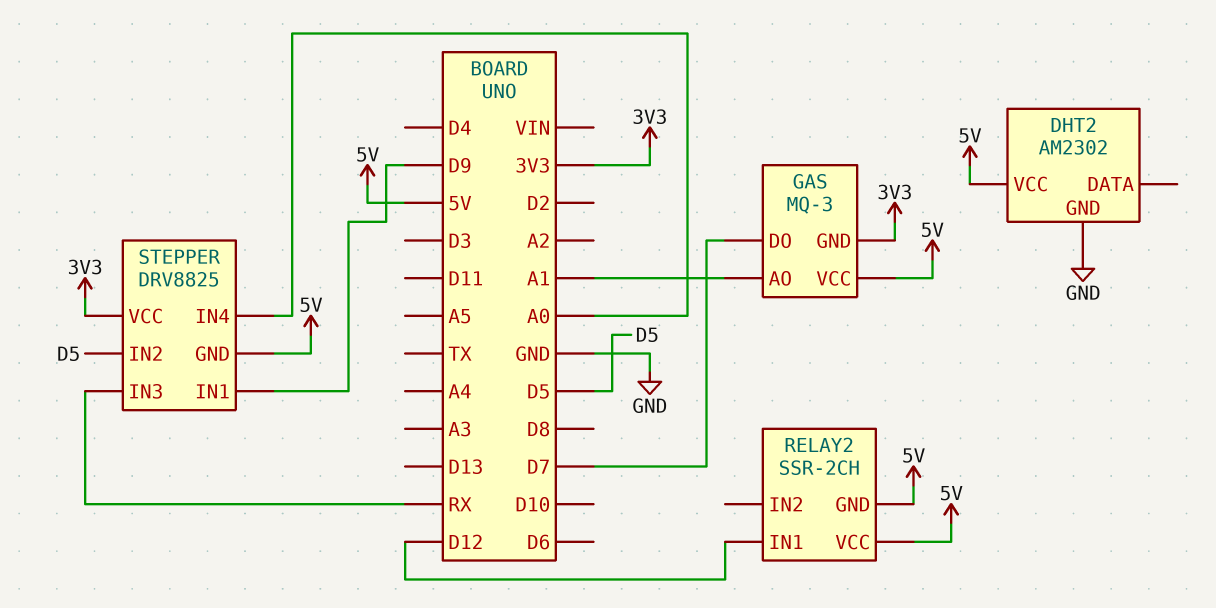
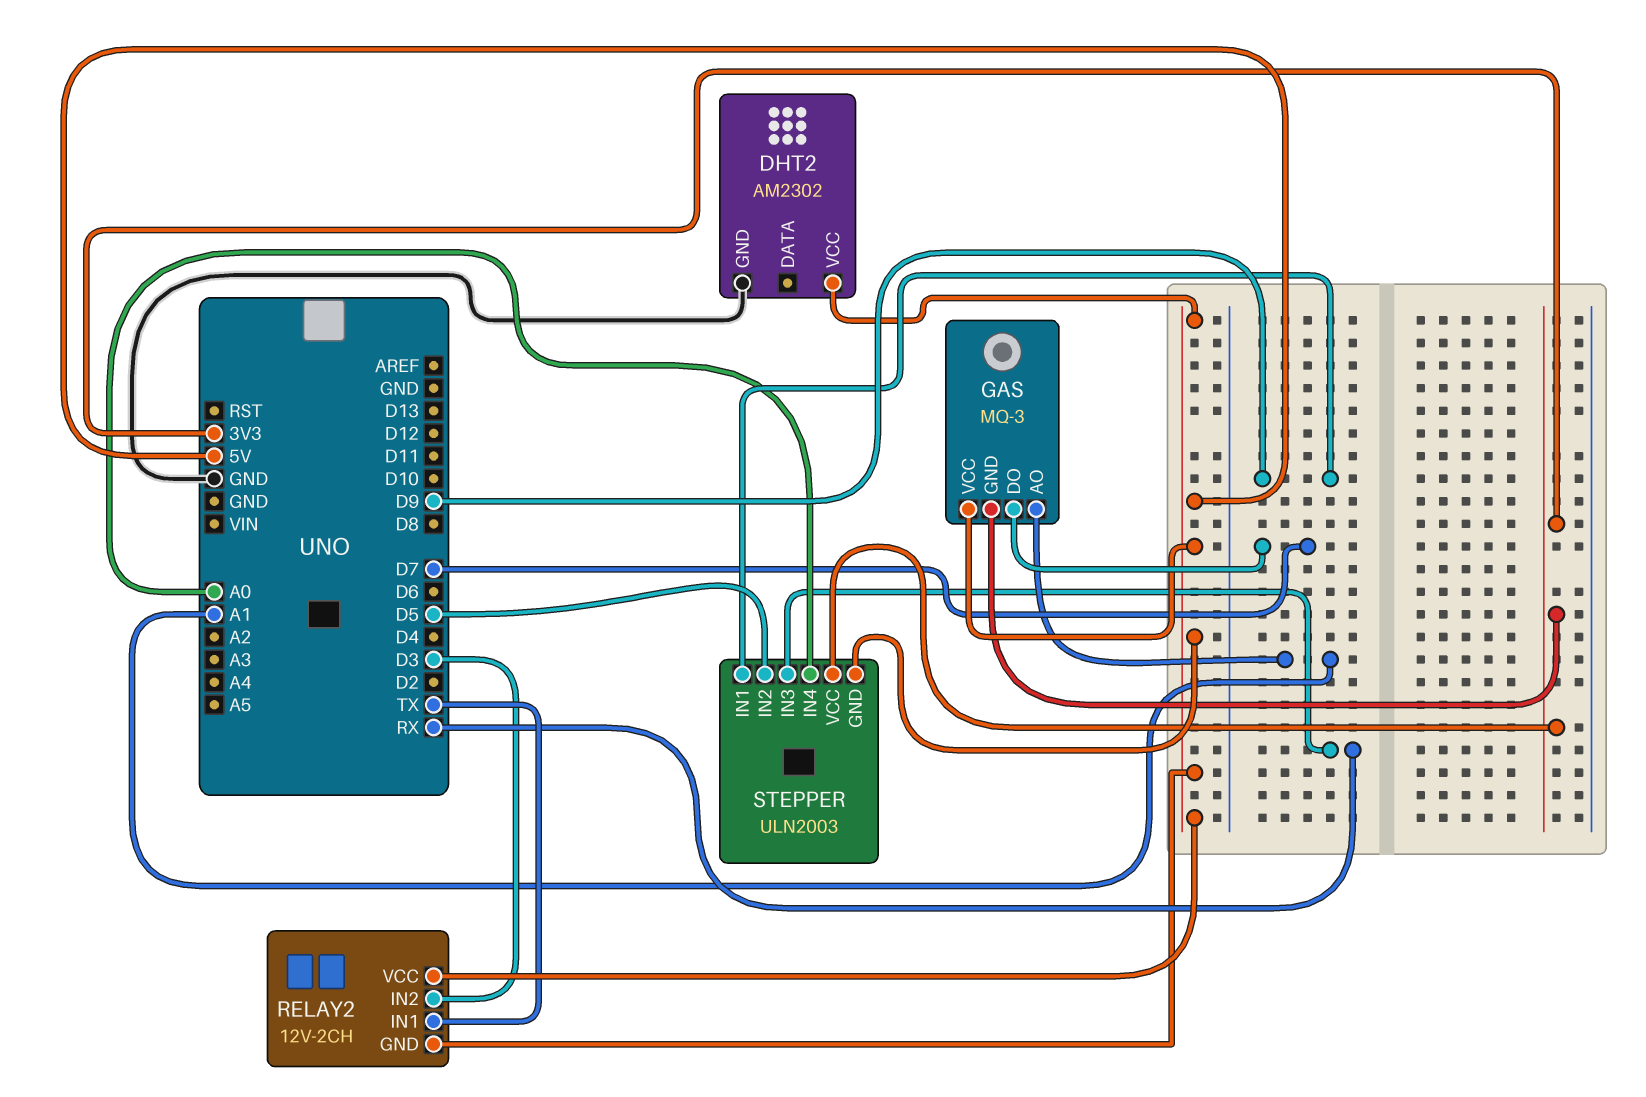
RELAY2: SSR-2CH -> 12V-2CH
RELAY2 pin IN1: D12 -> TX
RELAY2 pin IN2: none -> D3
STEPPER: DRV8825 -> ULN2003

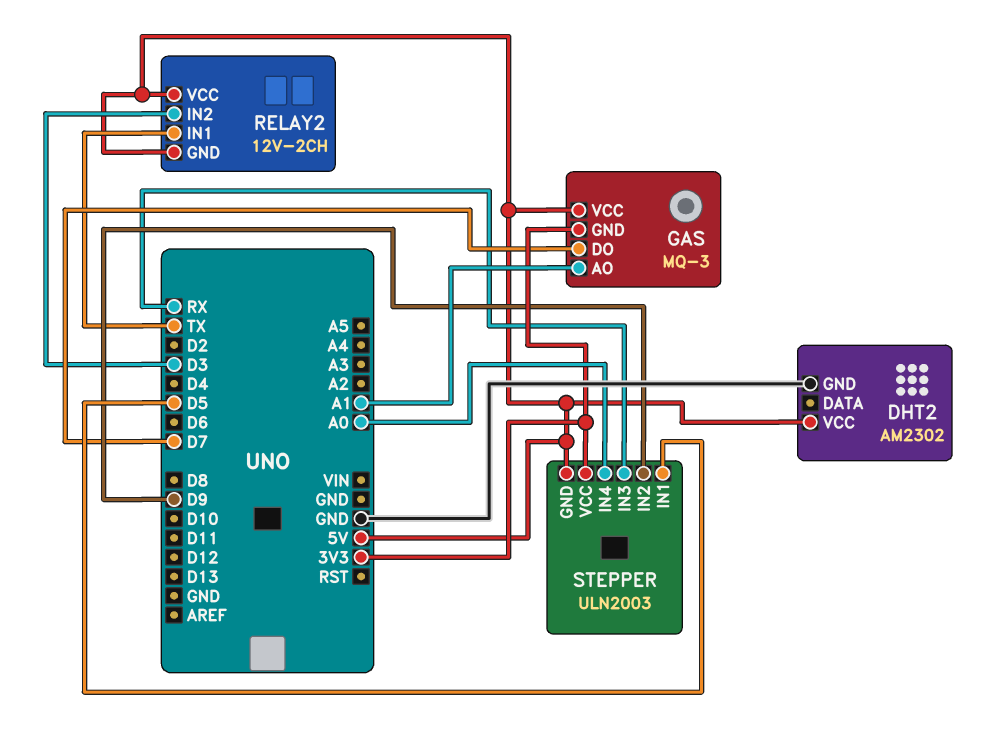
STEPPER pin IN1: D9 -> D5
STEPPER pin IN2: D5 -> D9

